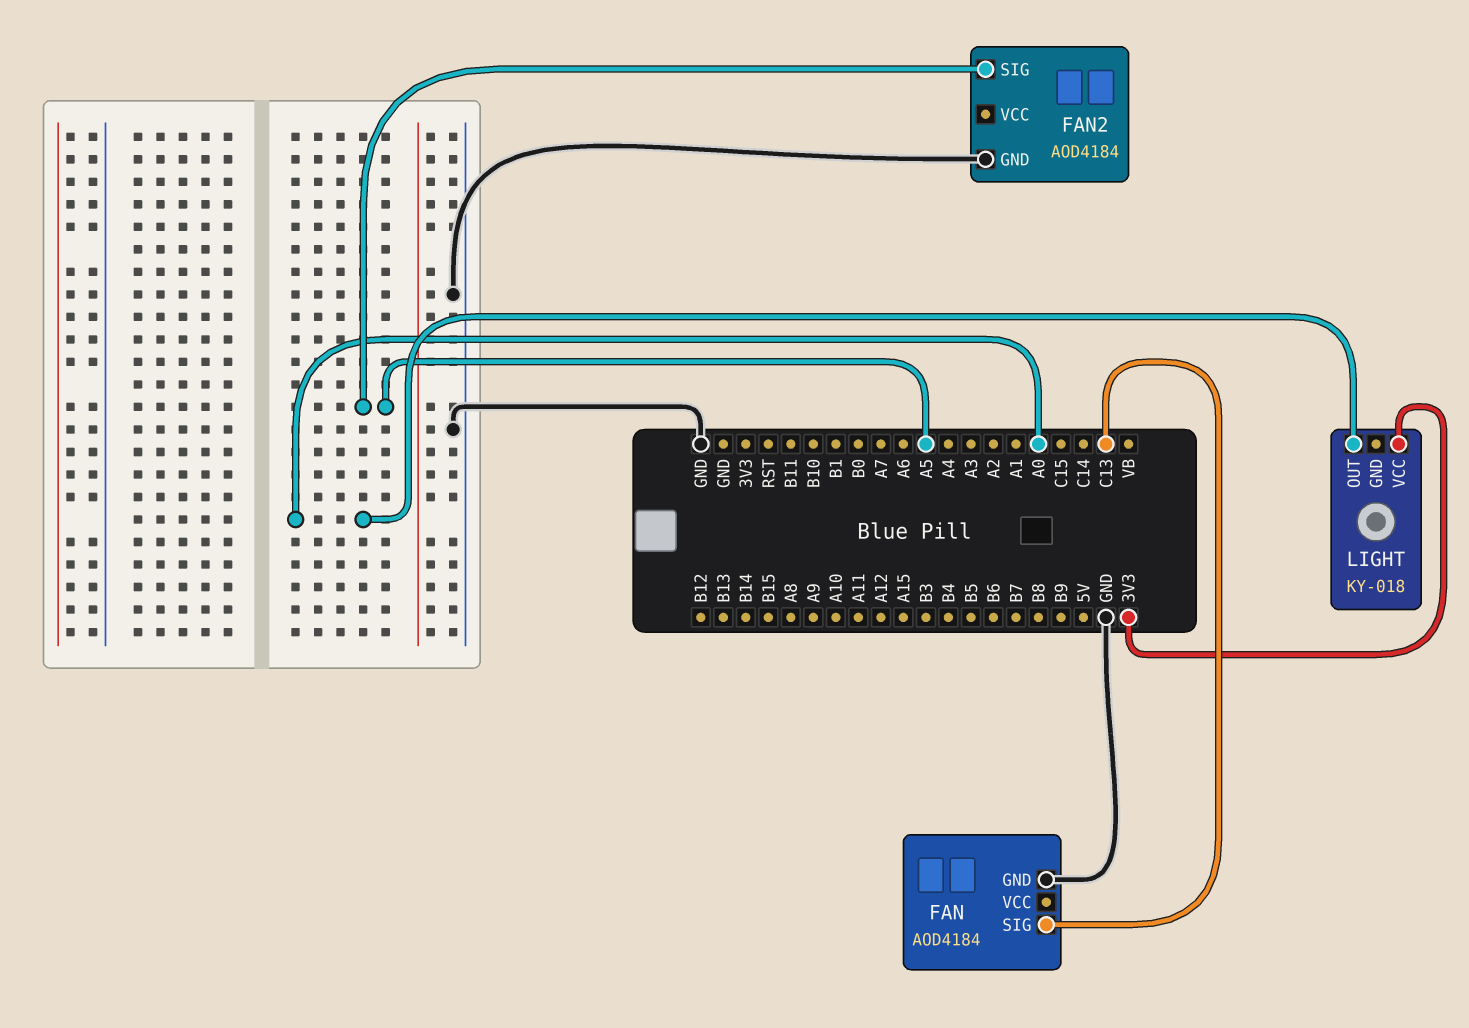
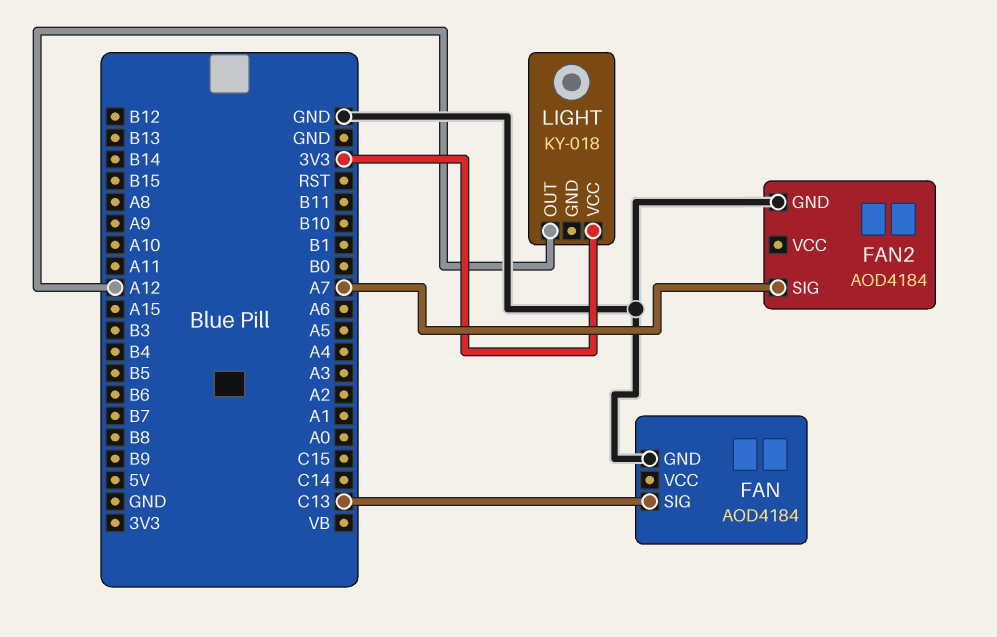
FAN2 pin SIG: A5 -> A7
LIGHT pin OUT: A0 -> A12

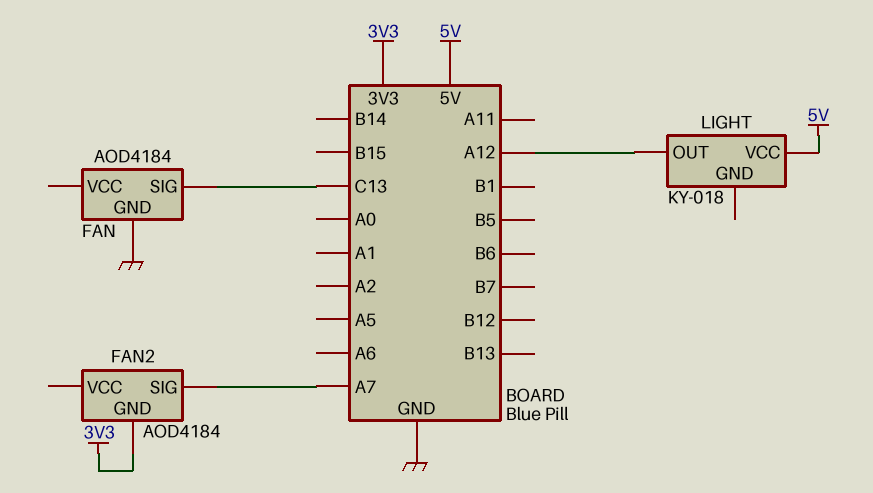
FAN2 pin GND: GND -> 3V3
LIGHT pin VCC: 3V3 -> 5V

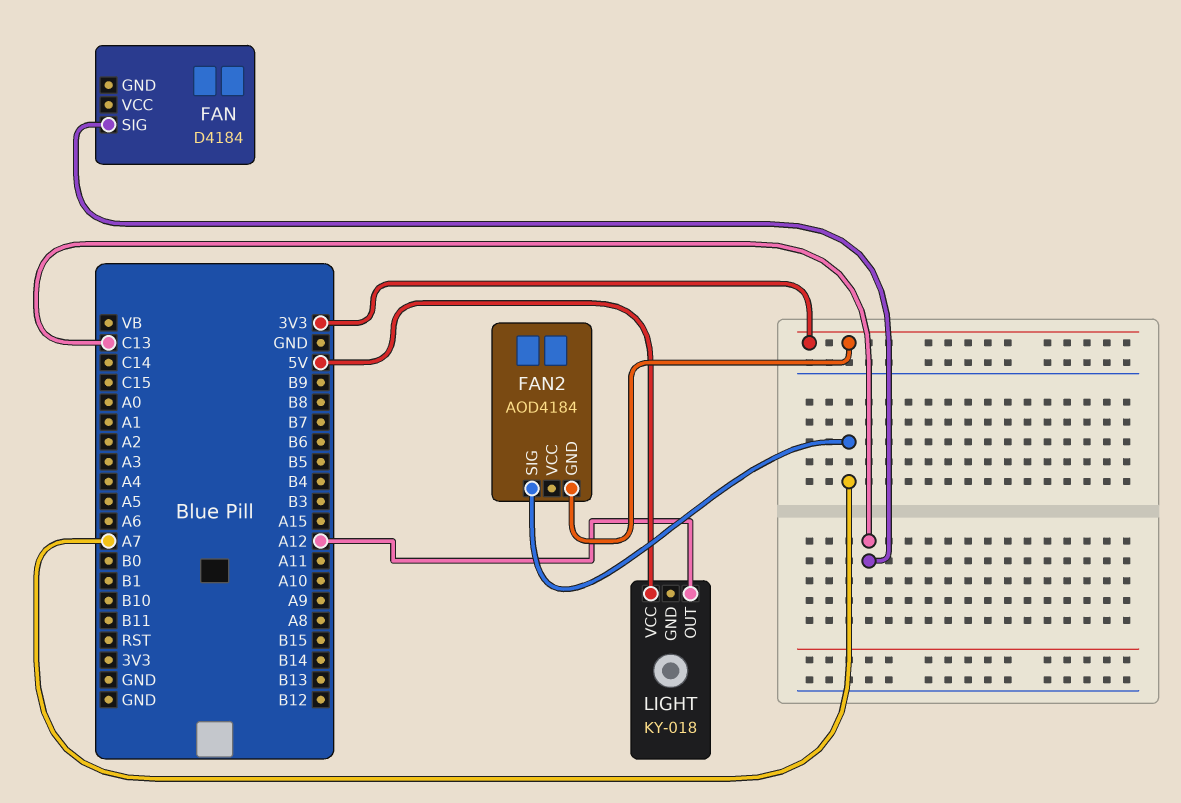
FAN: AOD4184 -> D4184
FAN pin GND: GND -> none

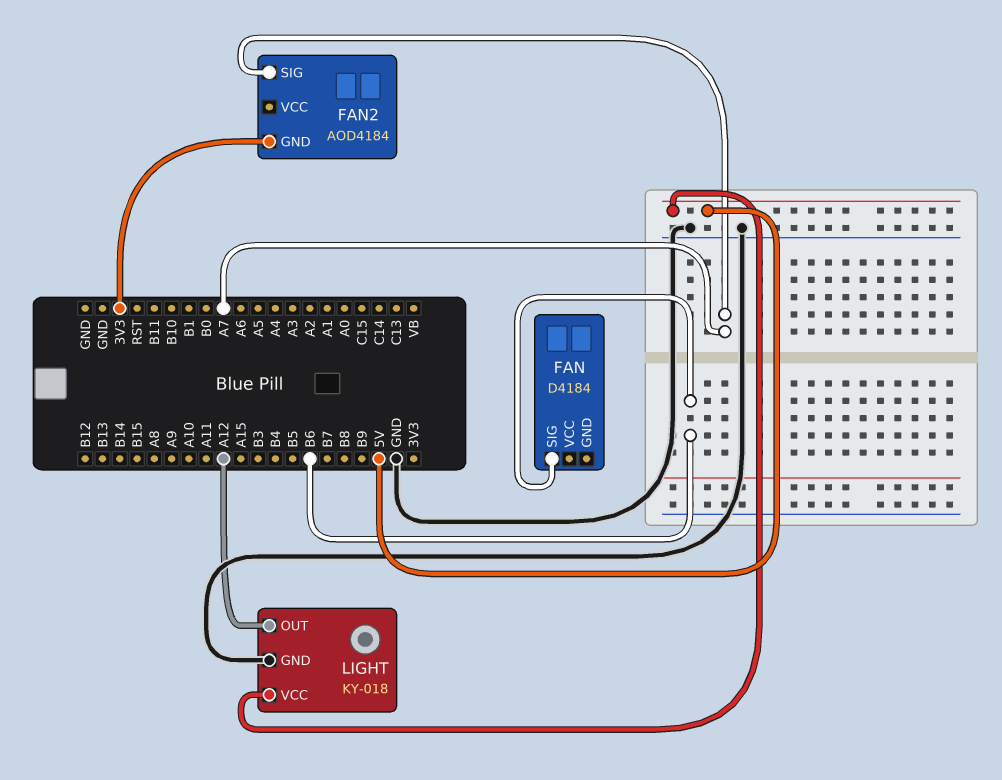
FAN pin SIG: C13 -> B6
LIGHT pin GND: none -> GND

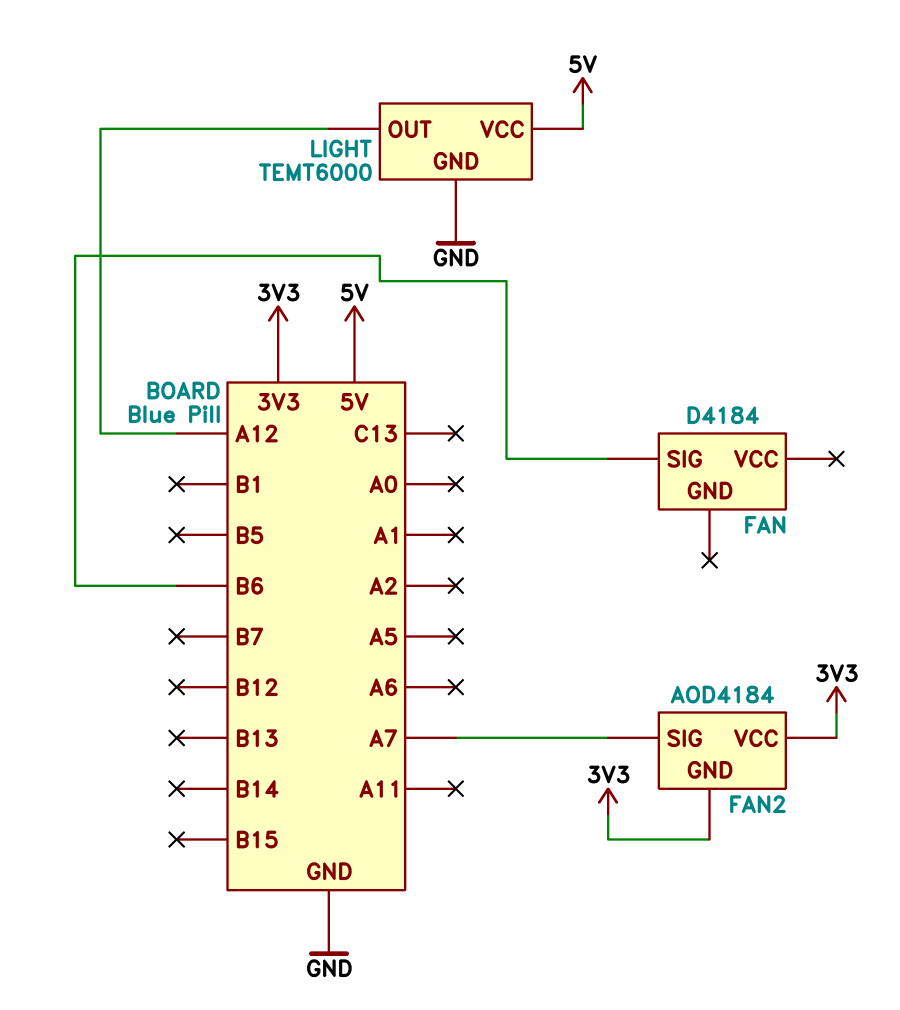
FAN2 pin VCC: none -> 3V3
LIGHT: KY-018 -> TEMT6000

